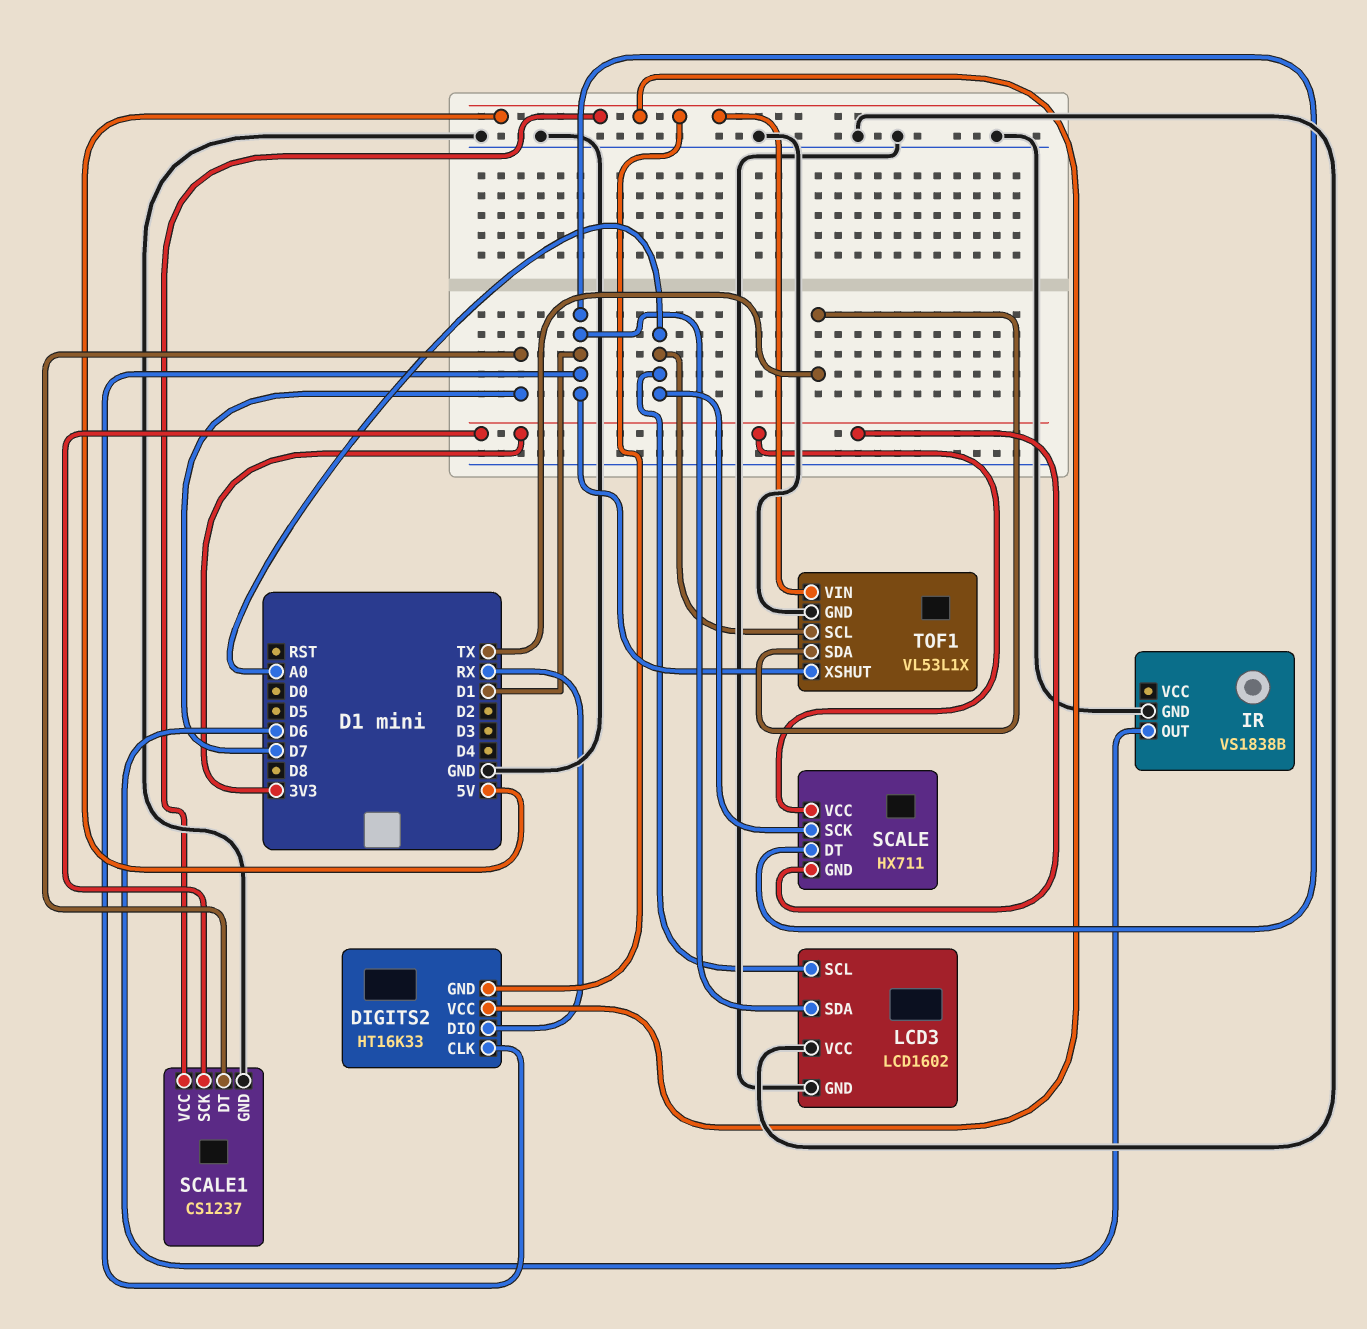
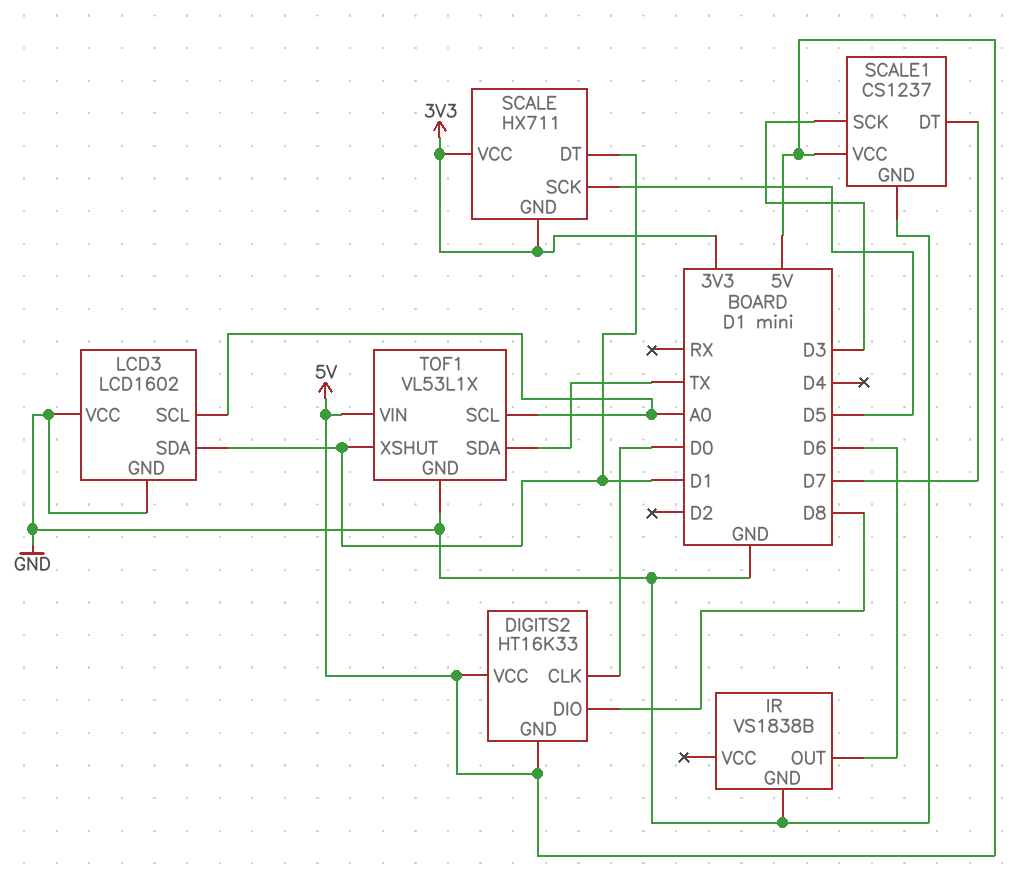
DIGITS2 pin CLK: D1 -> D0
DIGITS2 pin DIO: RX -> D8
SCALE pin SCK: A0 -> D5
SCALE1 pin SCK: 3V3 -> D3

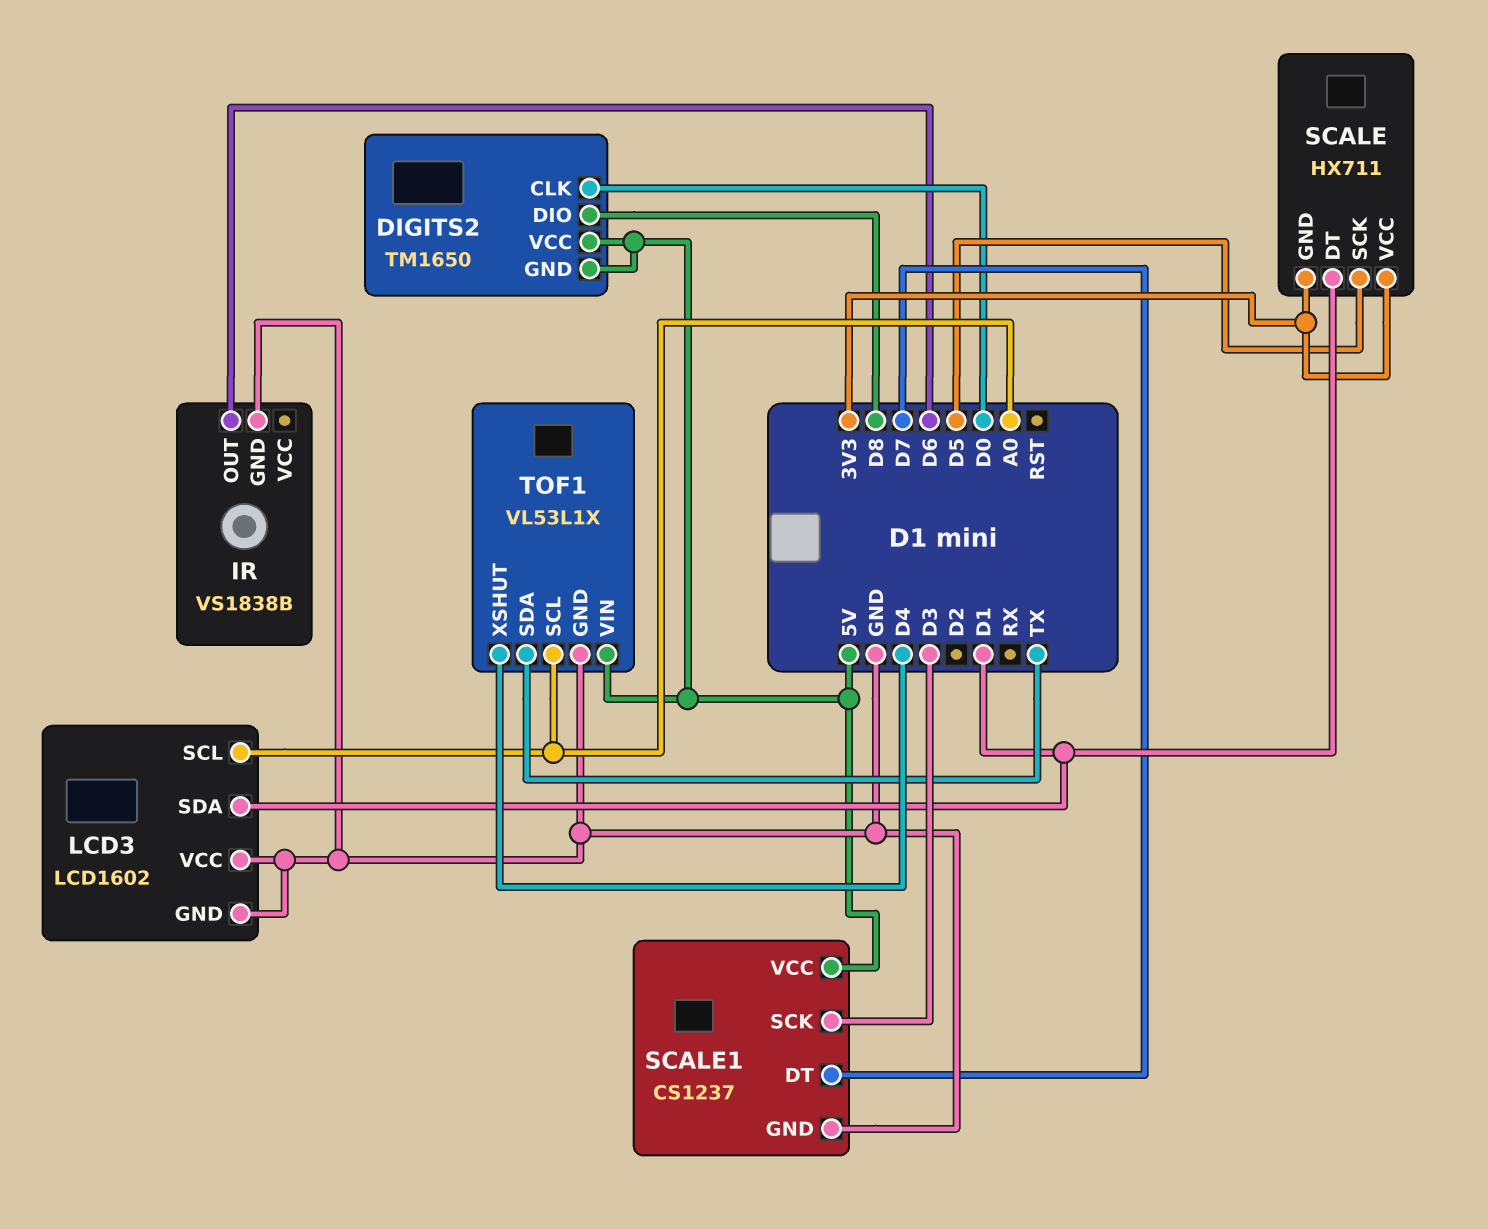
DIGITS2: HT16K33 -> TM1650
TOF1 pin XSHUT: D1 -> D4

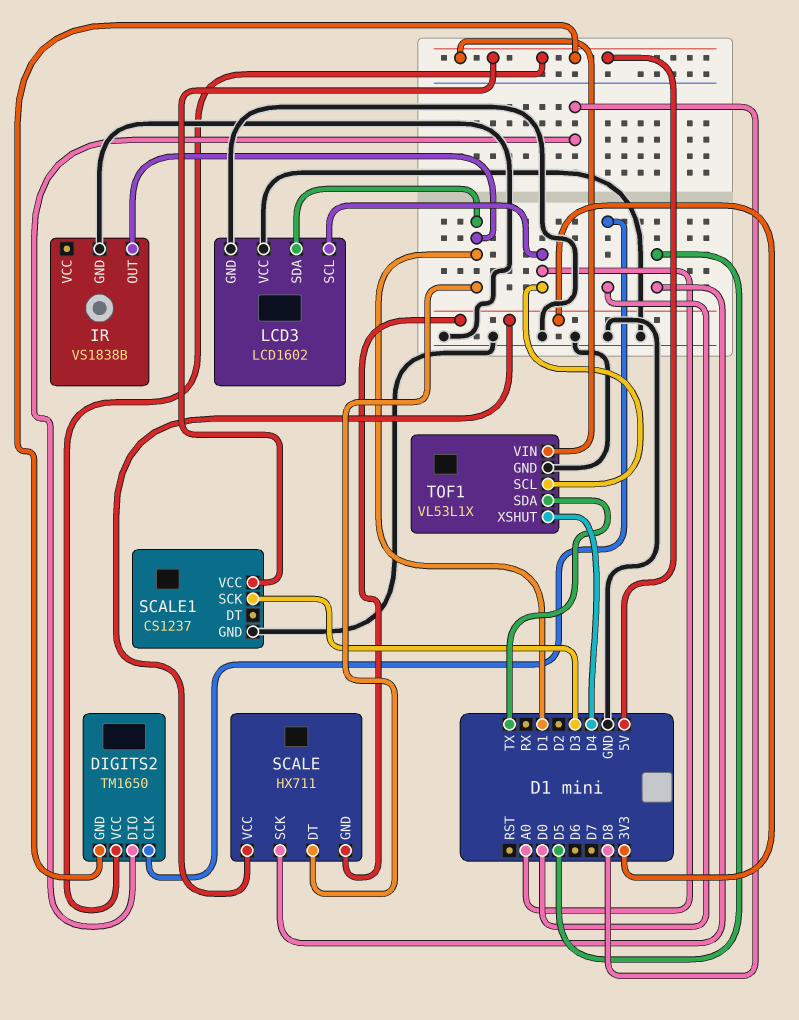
IR pin OUT: D6 -> D1
SCALE1 pin DT: D7 -> none

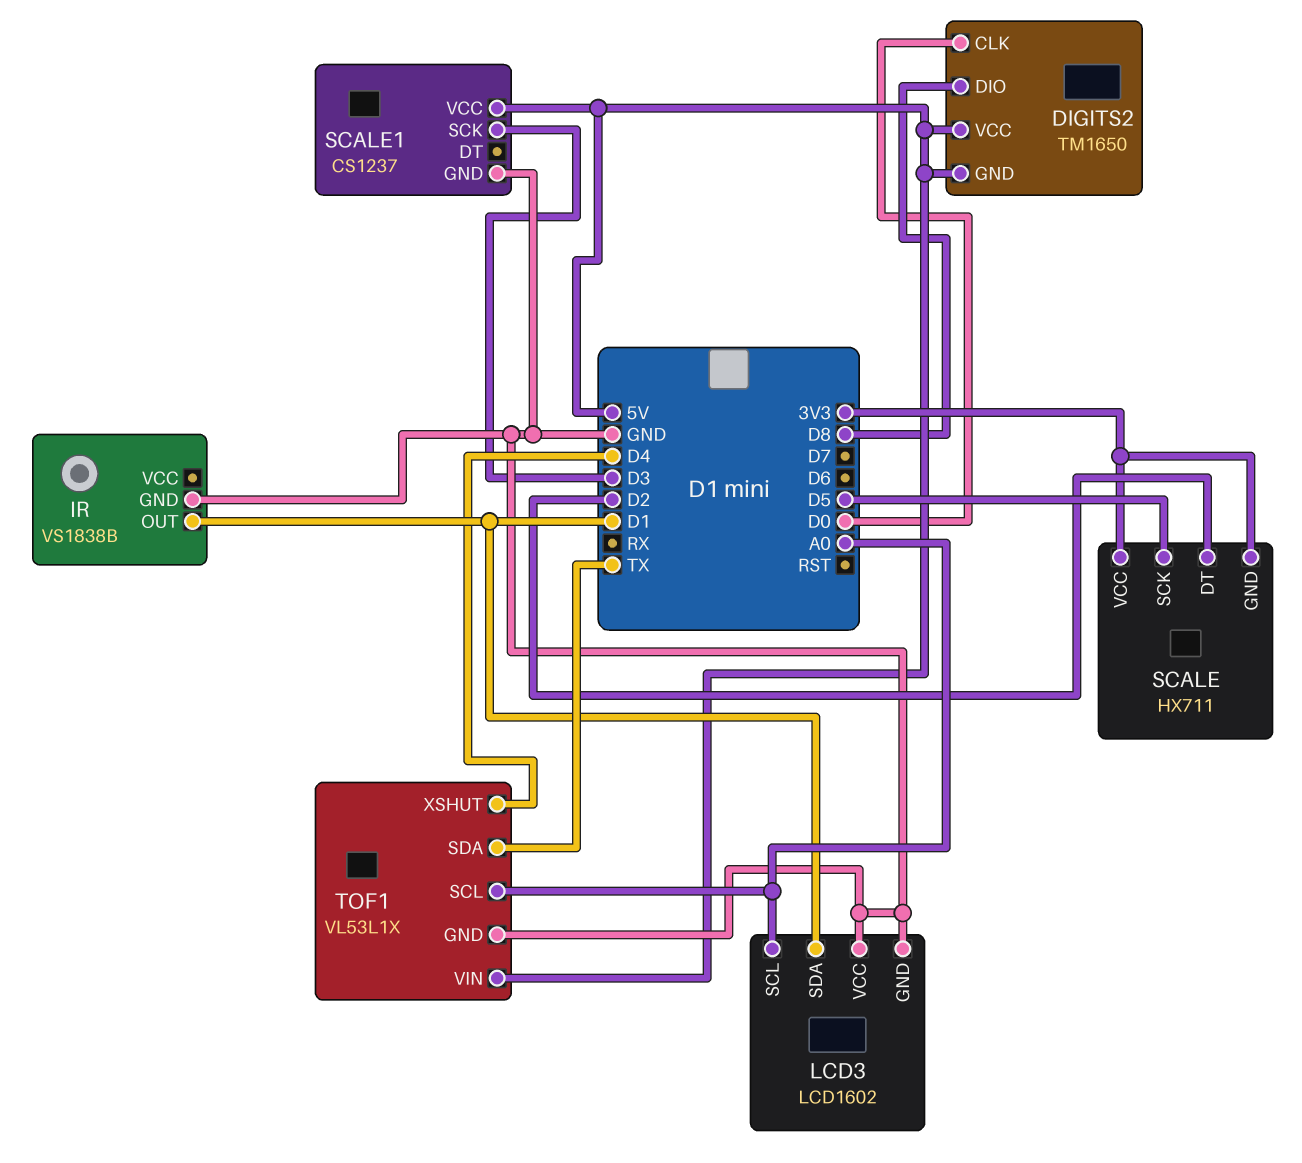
SCALE pin DT: D1 -> D2

